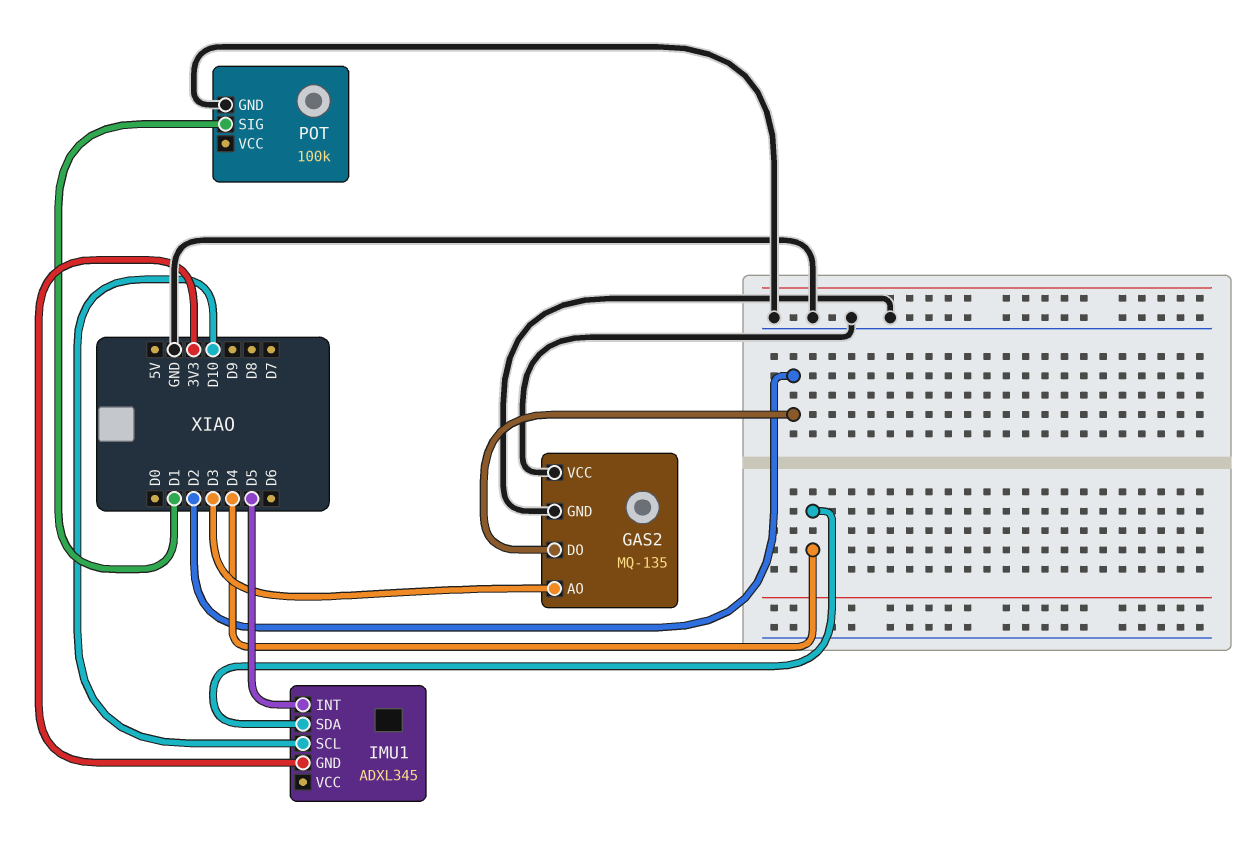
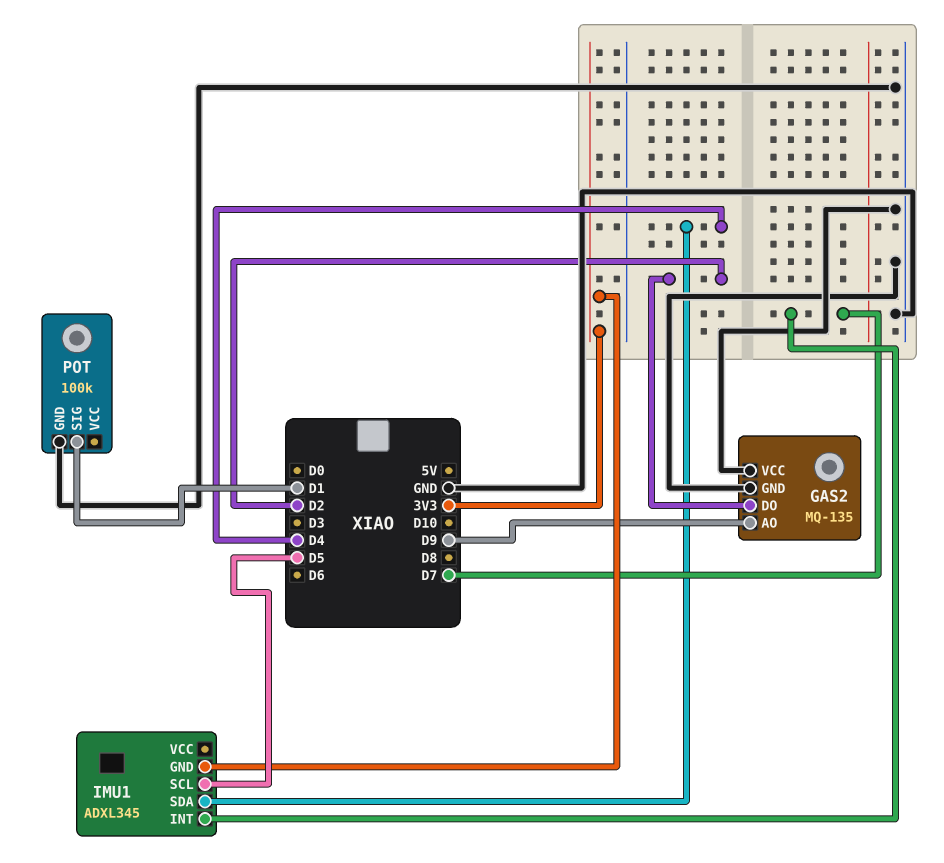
GAS2 pin AO: D3 -> D9
IMU1 pin INT: D5 -> D7
IMU1 pin SCL: D10 -> D5

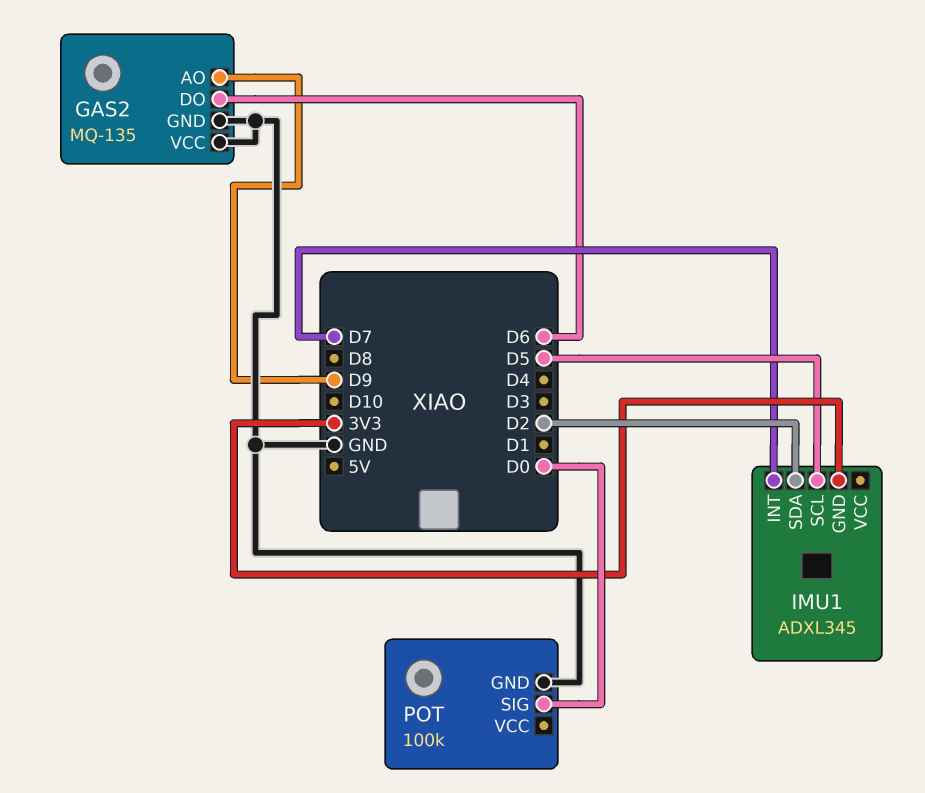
GAS2 pin DO: D2 -> D6
IMU1 pin SDA: D4 -> D2
POT pin SIG: D1 -> D0

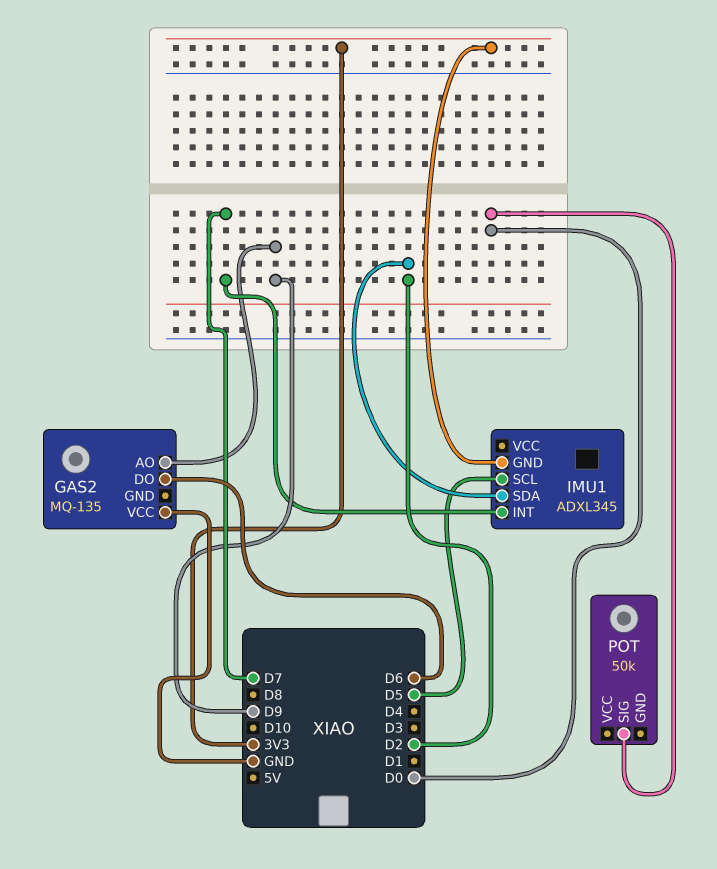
GAS2 pin GND: GND -> none
POT: 100k -> 50k
POT pin GND: GND -> none

